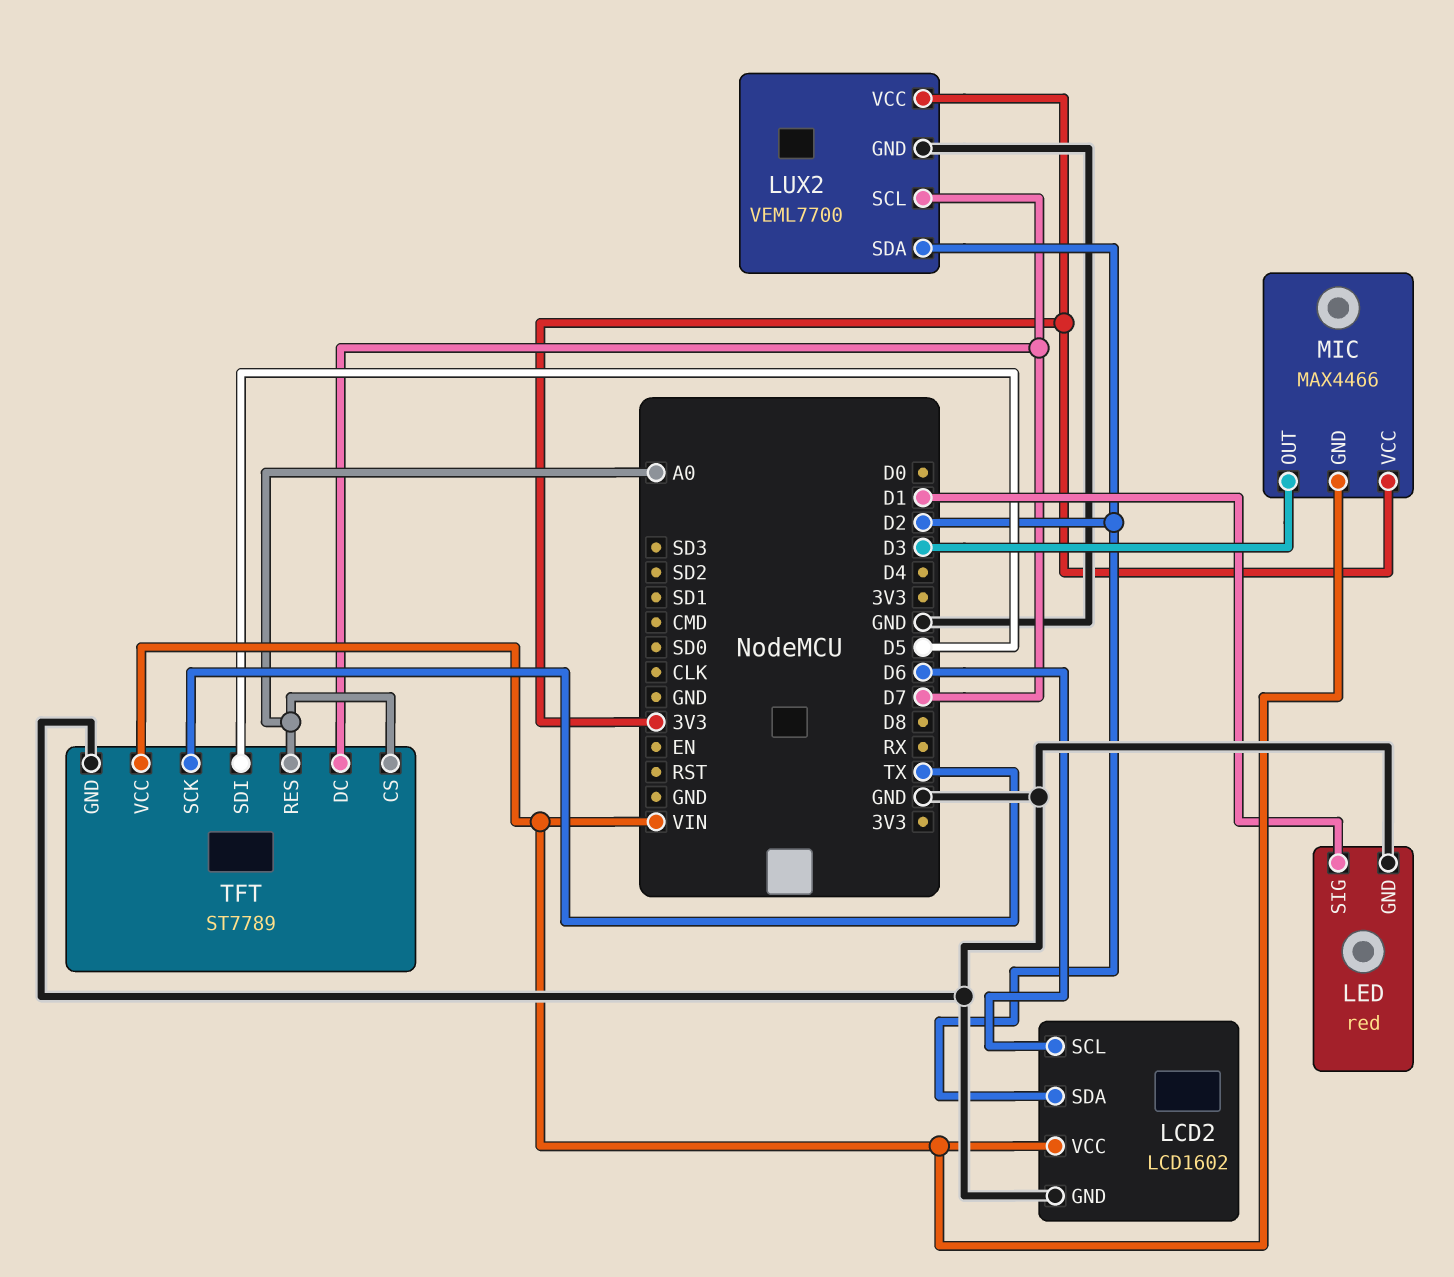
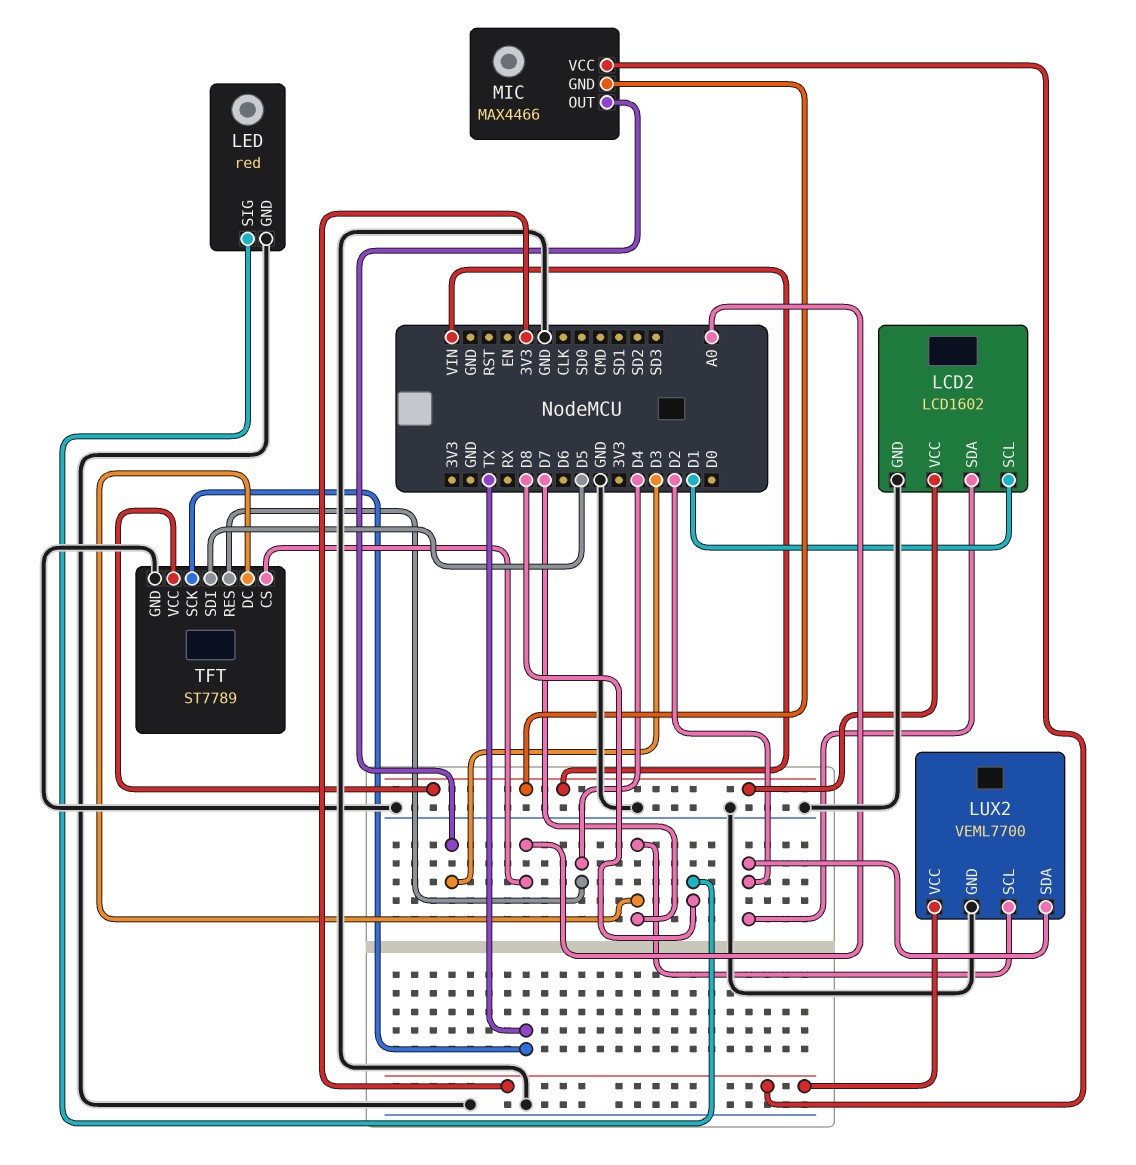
LCD2 pin SCL: D6 -> D1
LED pin SIG: D1 -> D8
TFT pin RES: A0 -> D4

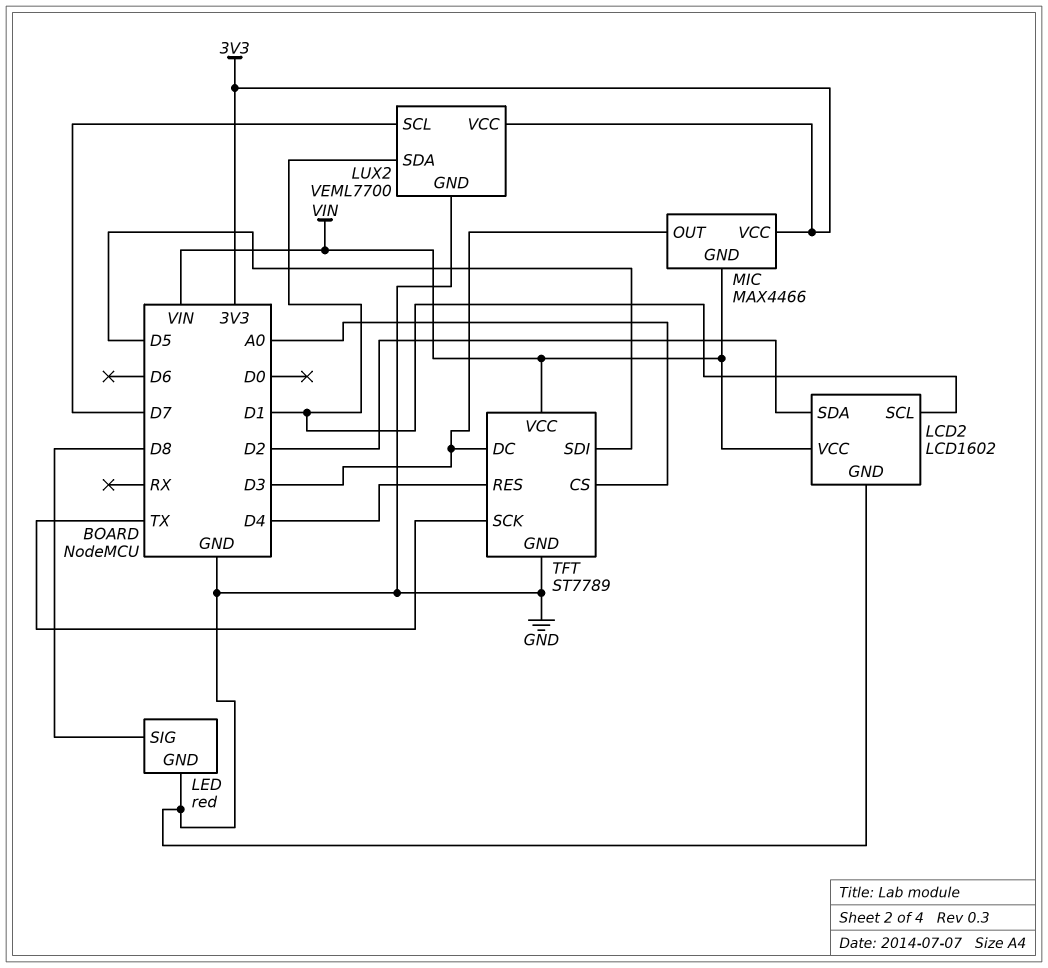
LUX2 pin SDA: D2 -> D1
TFT pin DC: D7 -> D3

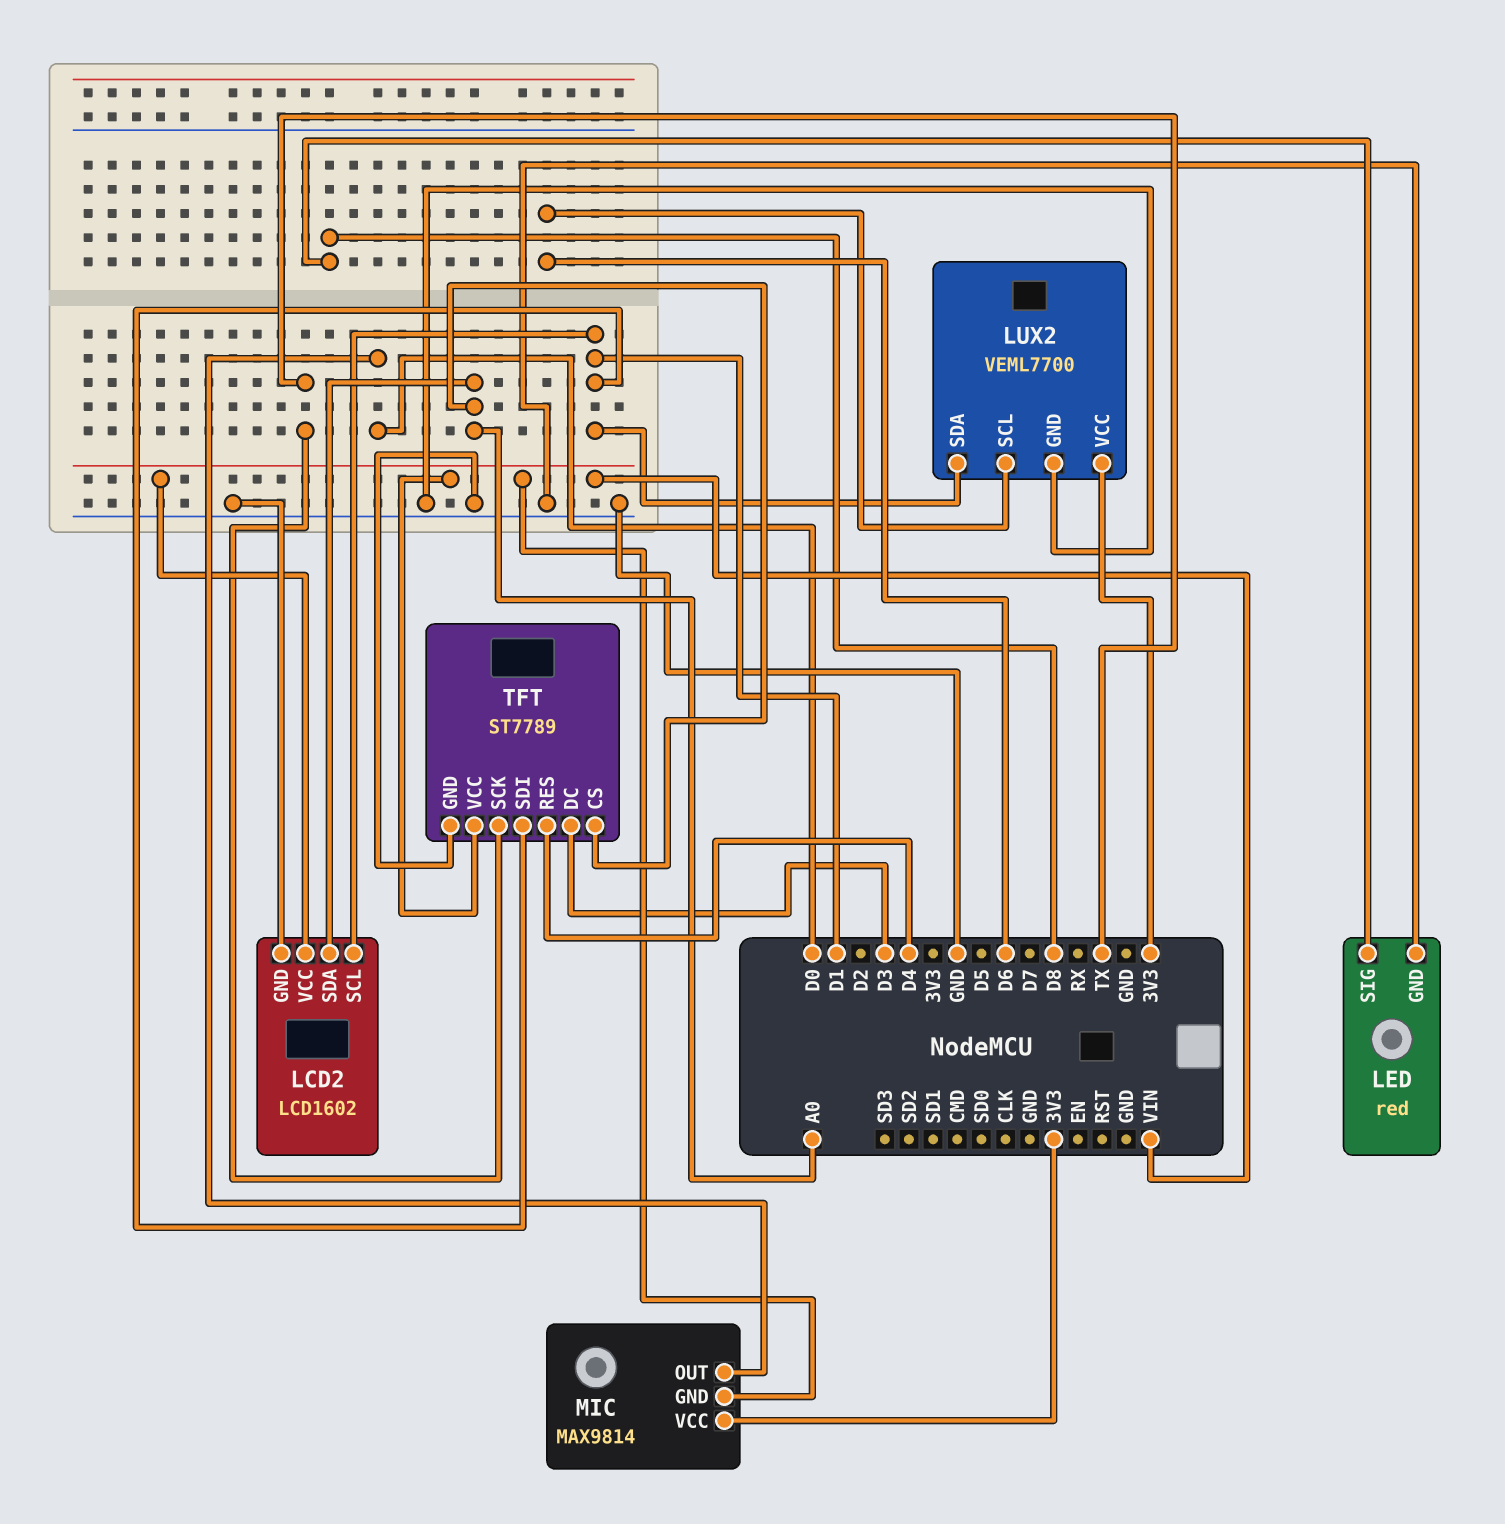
LCD2 pin SDA: D2 -> A0
LUX2 pin SCL: D7 -> D6
MIC: MAX4466 -> MAX9814
MIC pin OUT: D3 -> D0
TFT pin SDI: D5 -> D1

